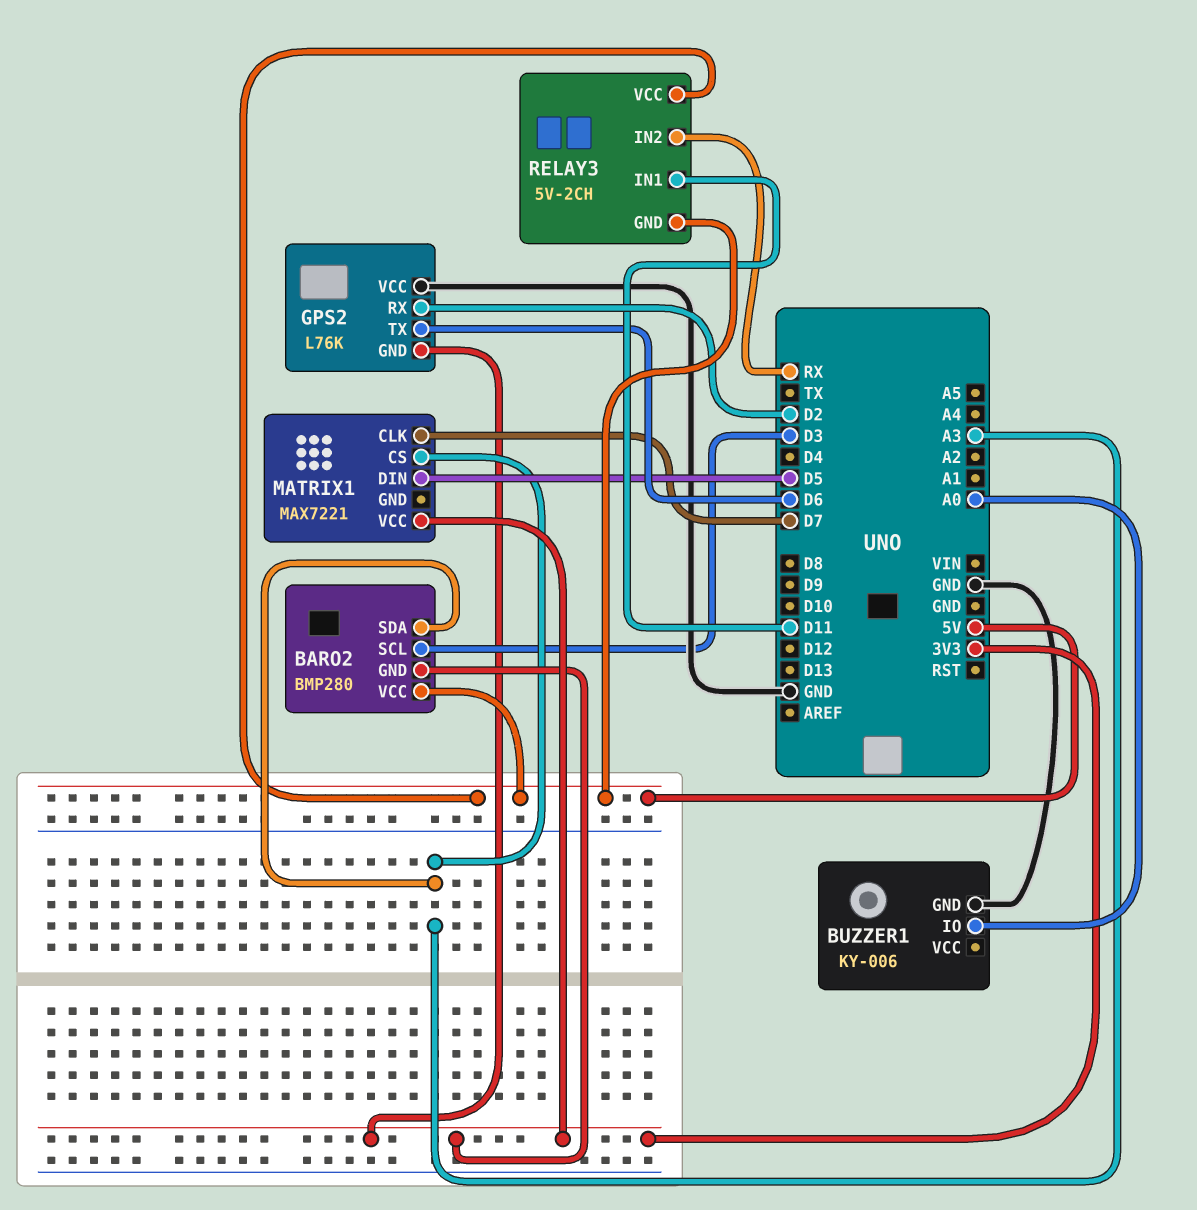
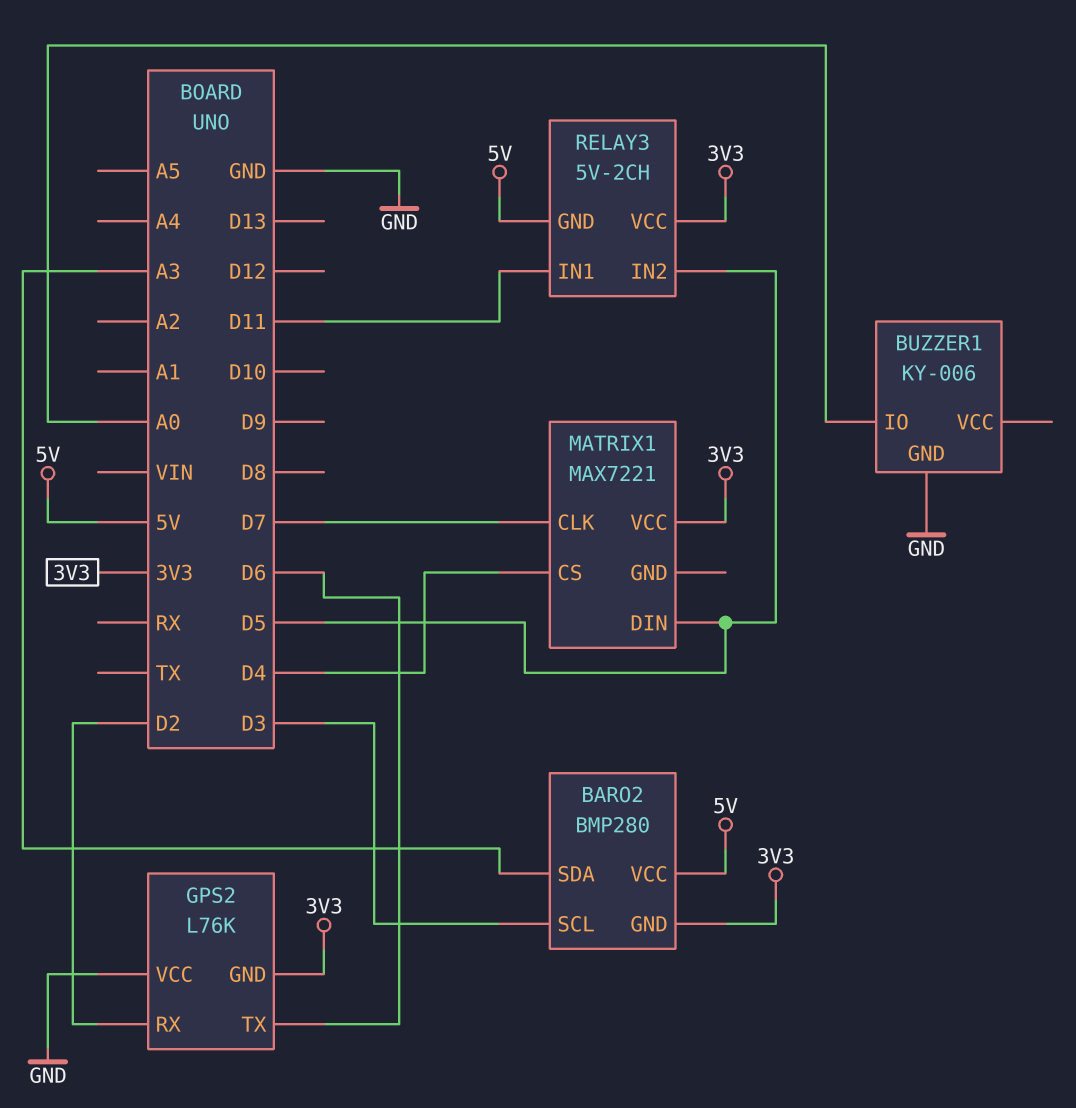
MATRIX1 pin CS: A3 -> D4
RELAY3 pin IN2: RX -> D5
RELAY3 pin VCC: 5V -> 3V3

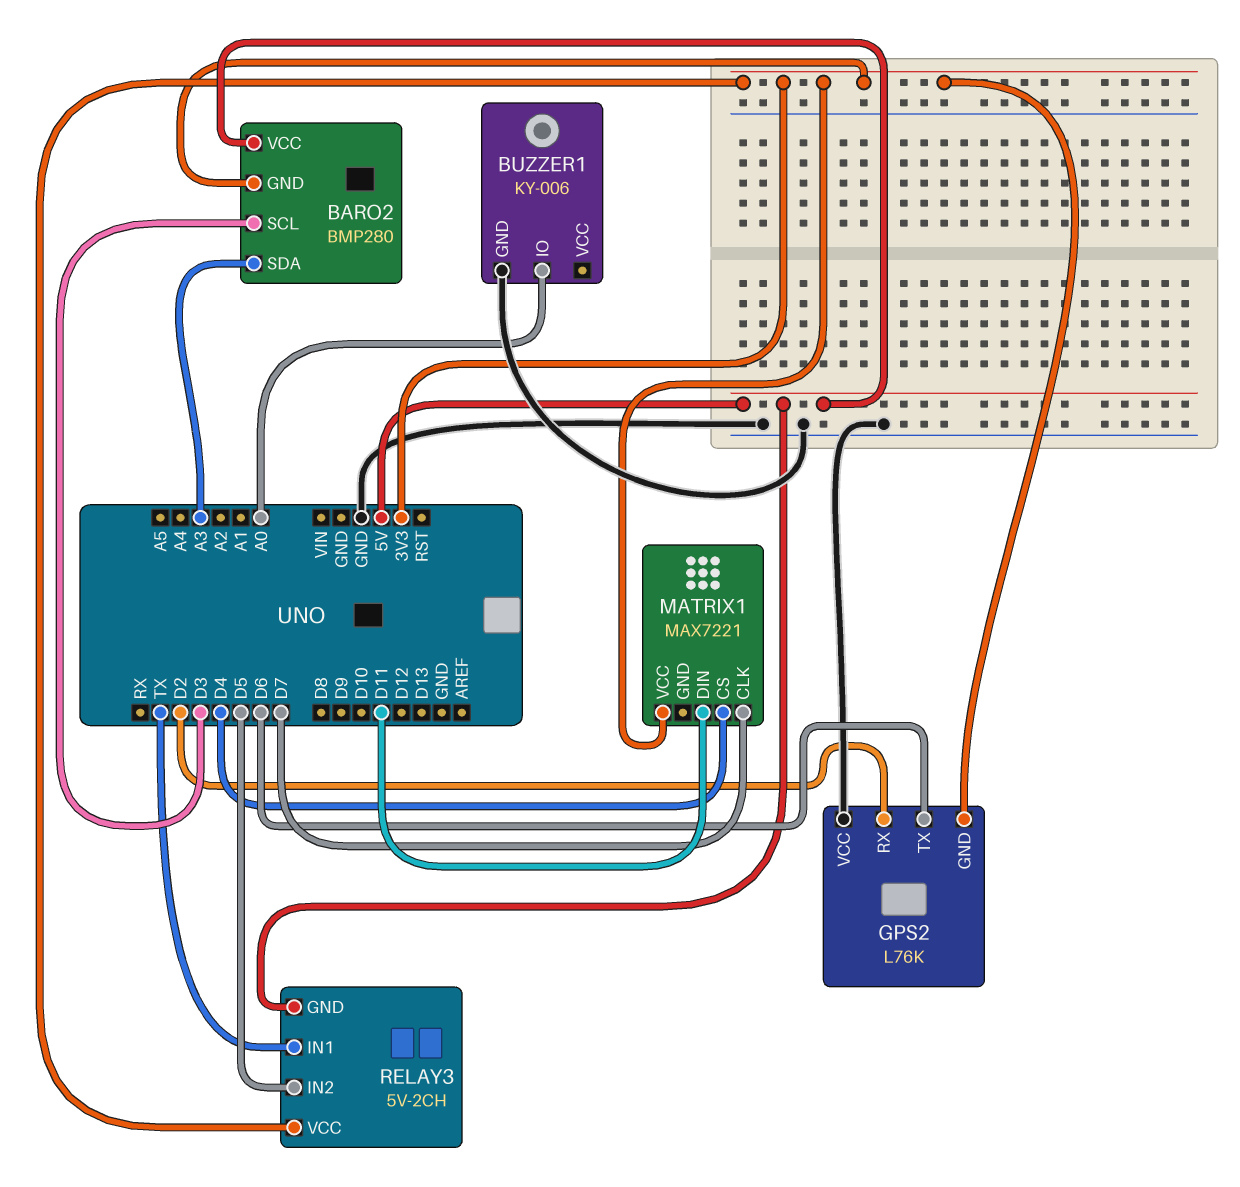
MATRIX1 pin DIN: D5 -> D11
RELAY3 pin IN1: D11 -> TX

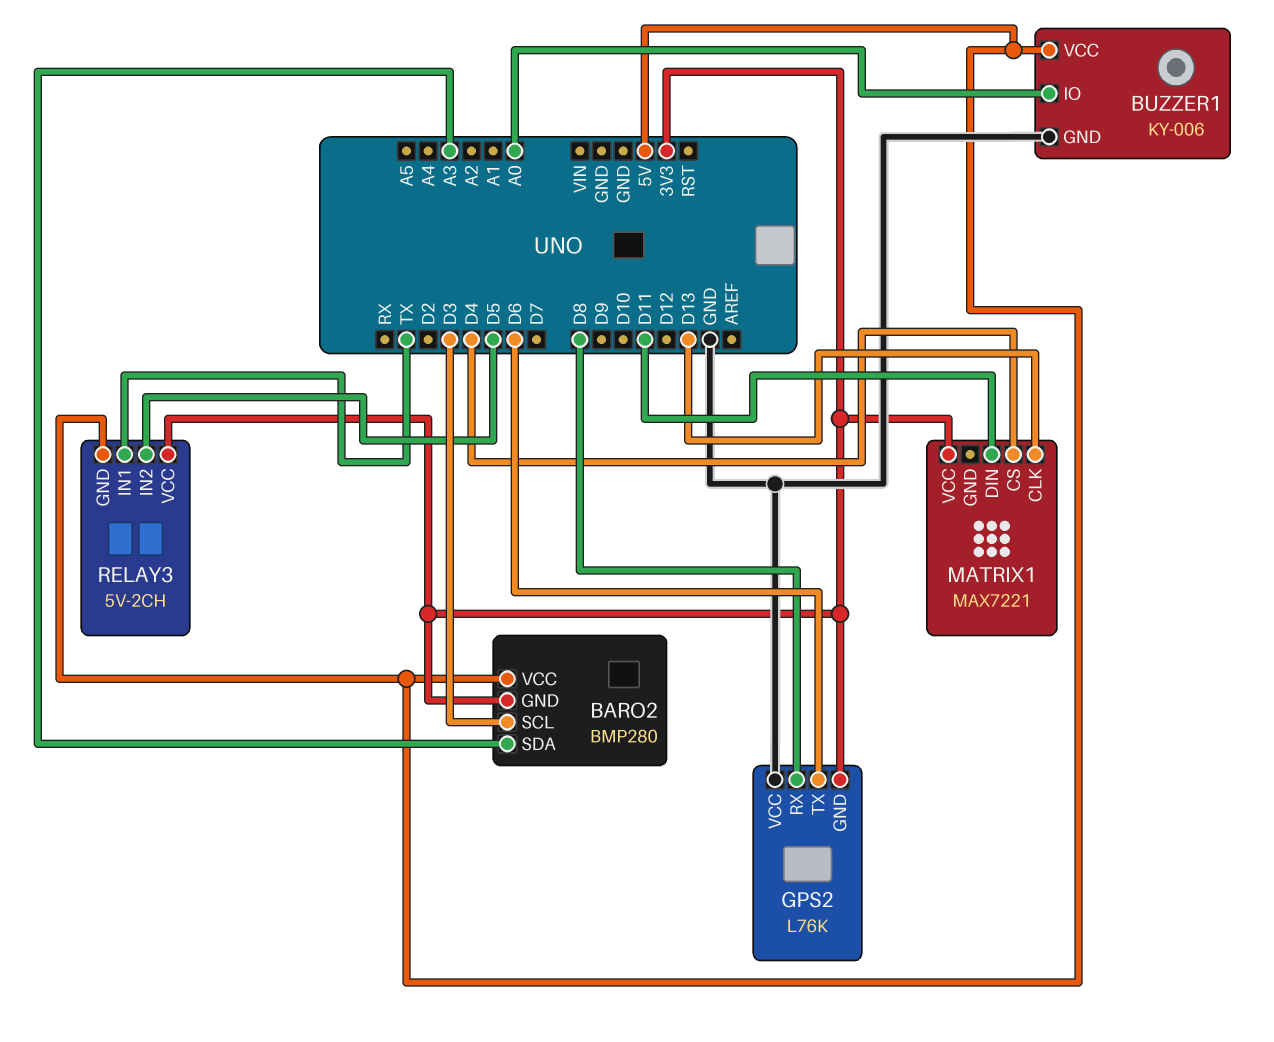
BUZZER1 pin VCC: none -> 5V
GPS2 pin RX: D2 -> D8
MATRIX1 pin CLK: D7 -> D13

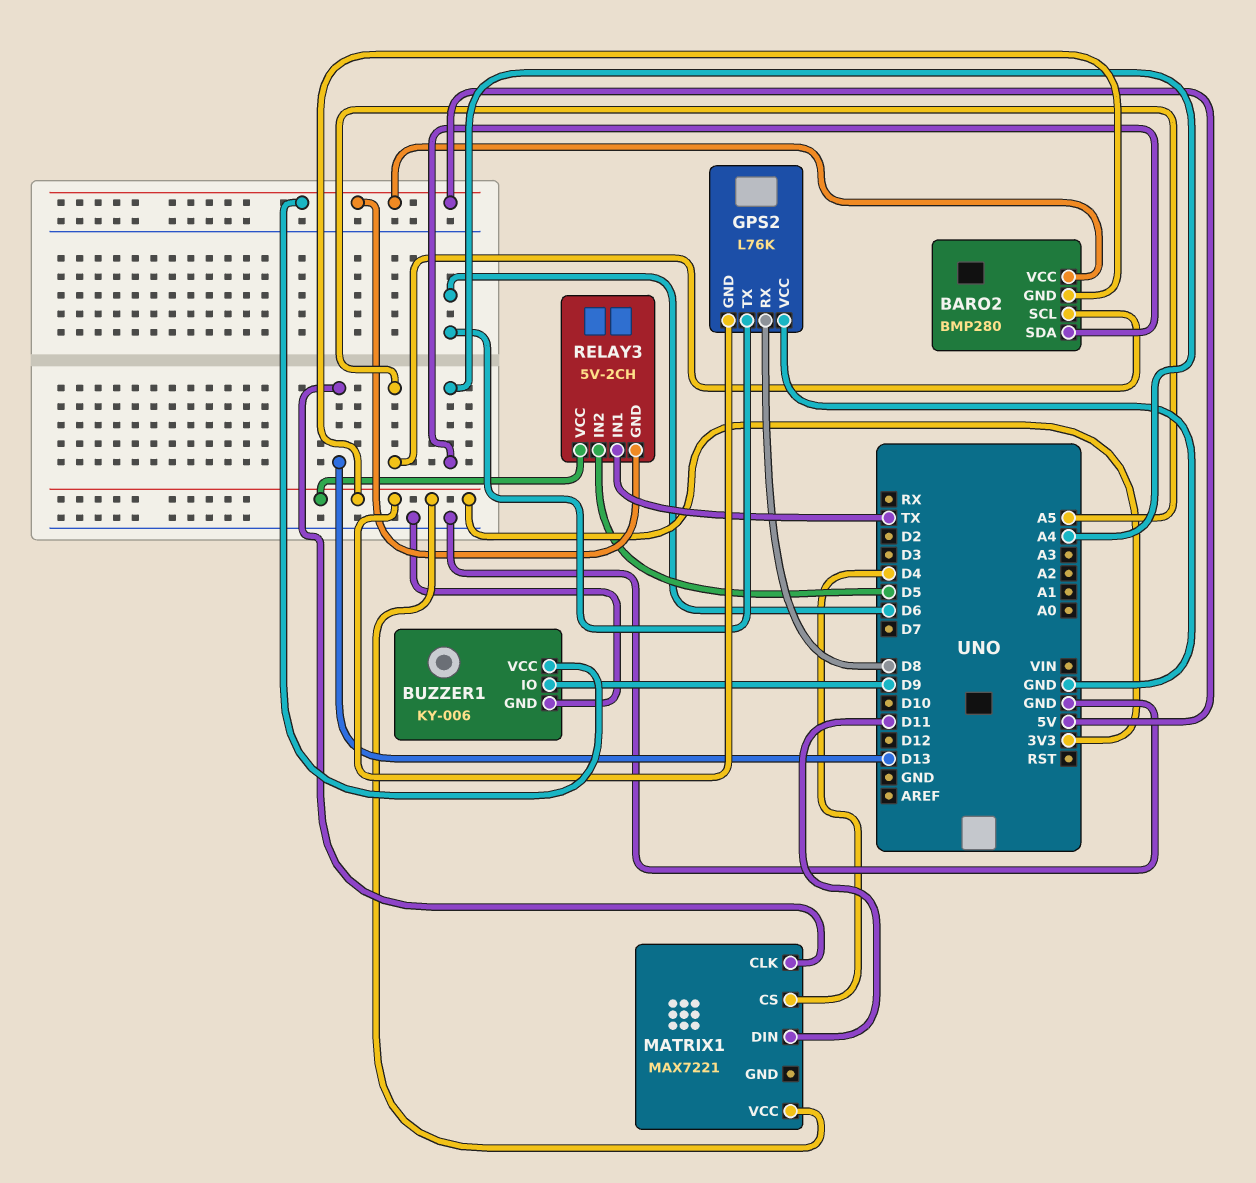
BARO2 pin SCL: D3 -> A5
BARO2 pin SDA: A3 -> A4
BUZZER1 pin IO: A0 -> D9

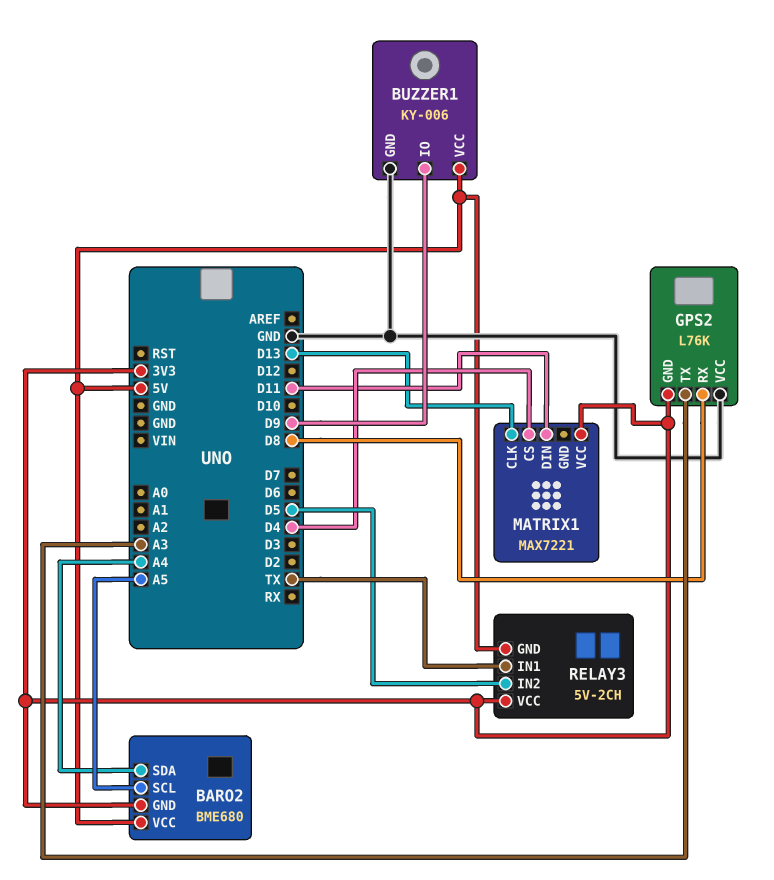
BARO2: BMP280 -> BME680
GPS2 pin TX: D6 -> A3

